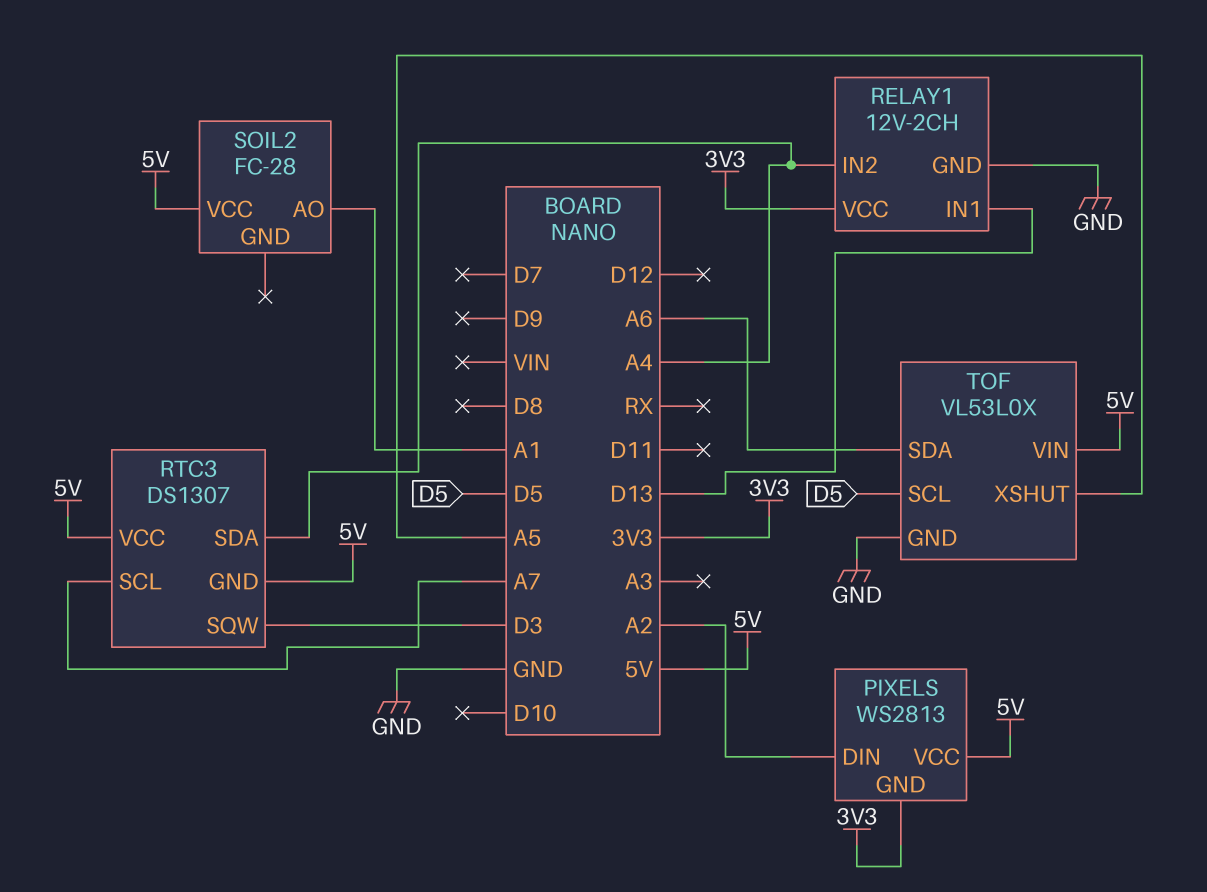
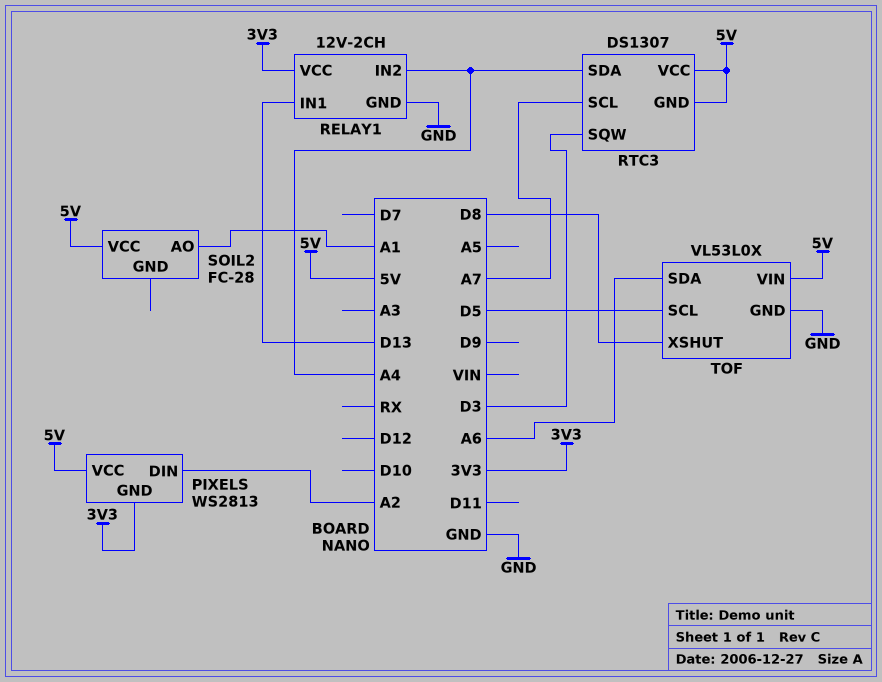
TOF pin XSHUT: A5 -> D8

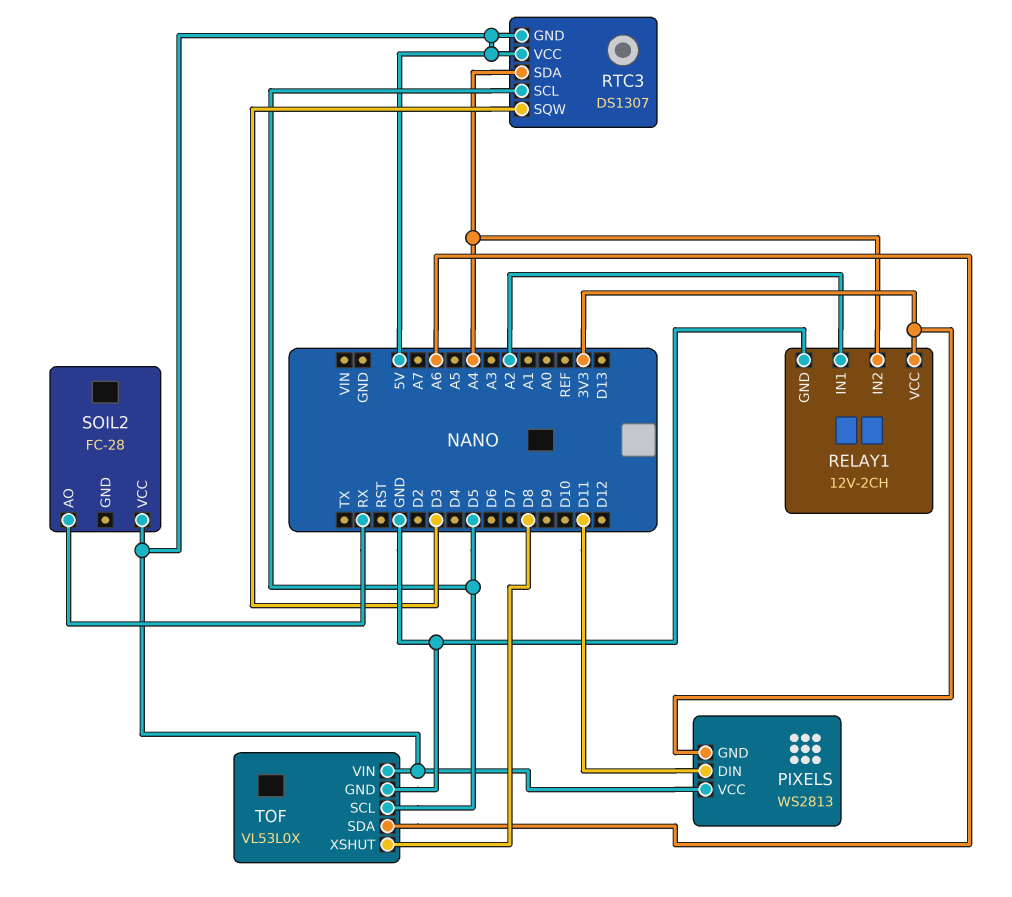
PIXELS pin DIN: A2 -> D11
RELAY1 pin IN1: D13 -> A2
RTC3 pin SCL: A7 -> D5
SOIL2 pin AO: A1 -> RX

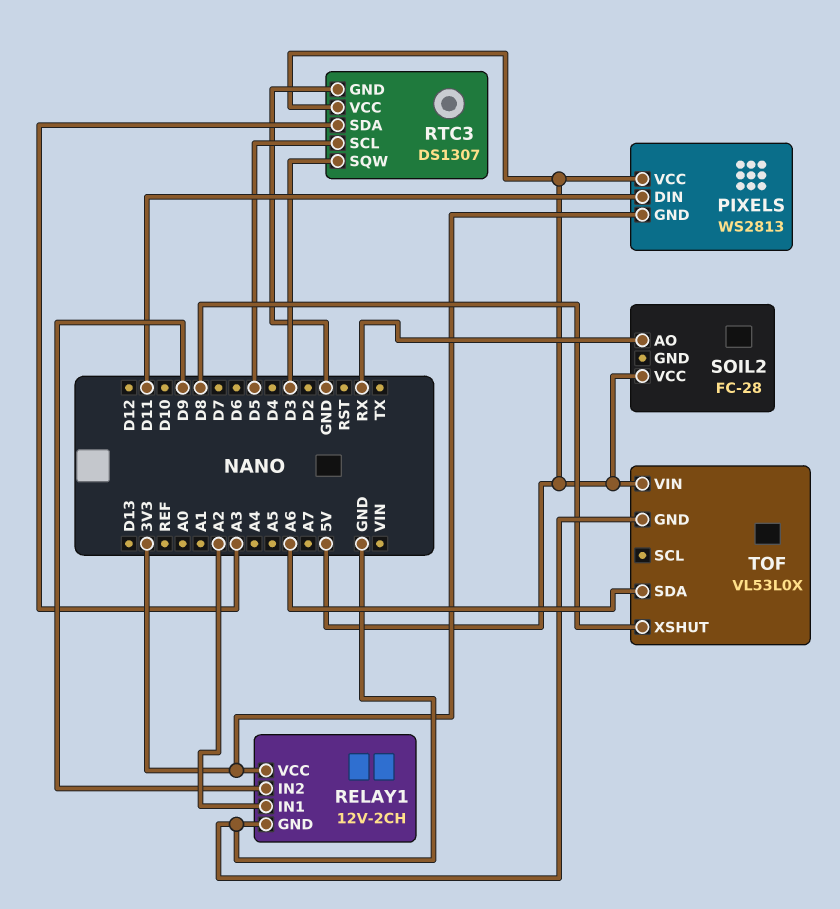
RELAY1 pin IN2: A4 -> D9
RTC3 pin GND: 5V -> GND
RTC3 pin SDA: A4 -> A3
TOF pin SCL: D5 -> none

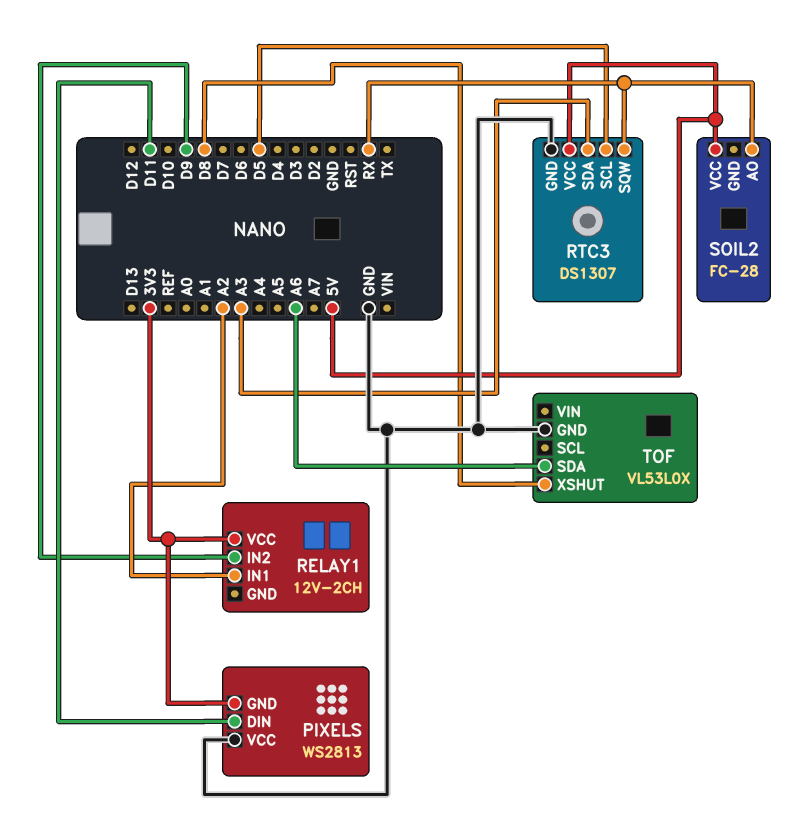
PIXELS pin VCC: 5V -> GND
RELAY1 pin GND: GND -> none
RTC3 pin SQW: D3 -> RX
TOF pin VIN: 5V -> none

